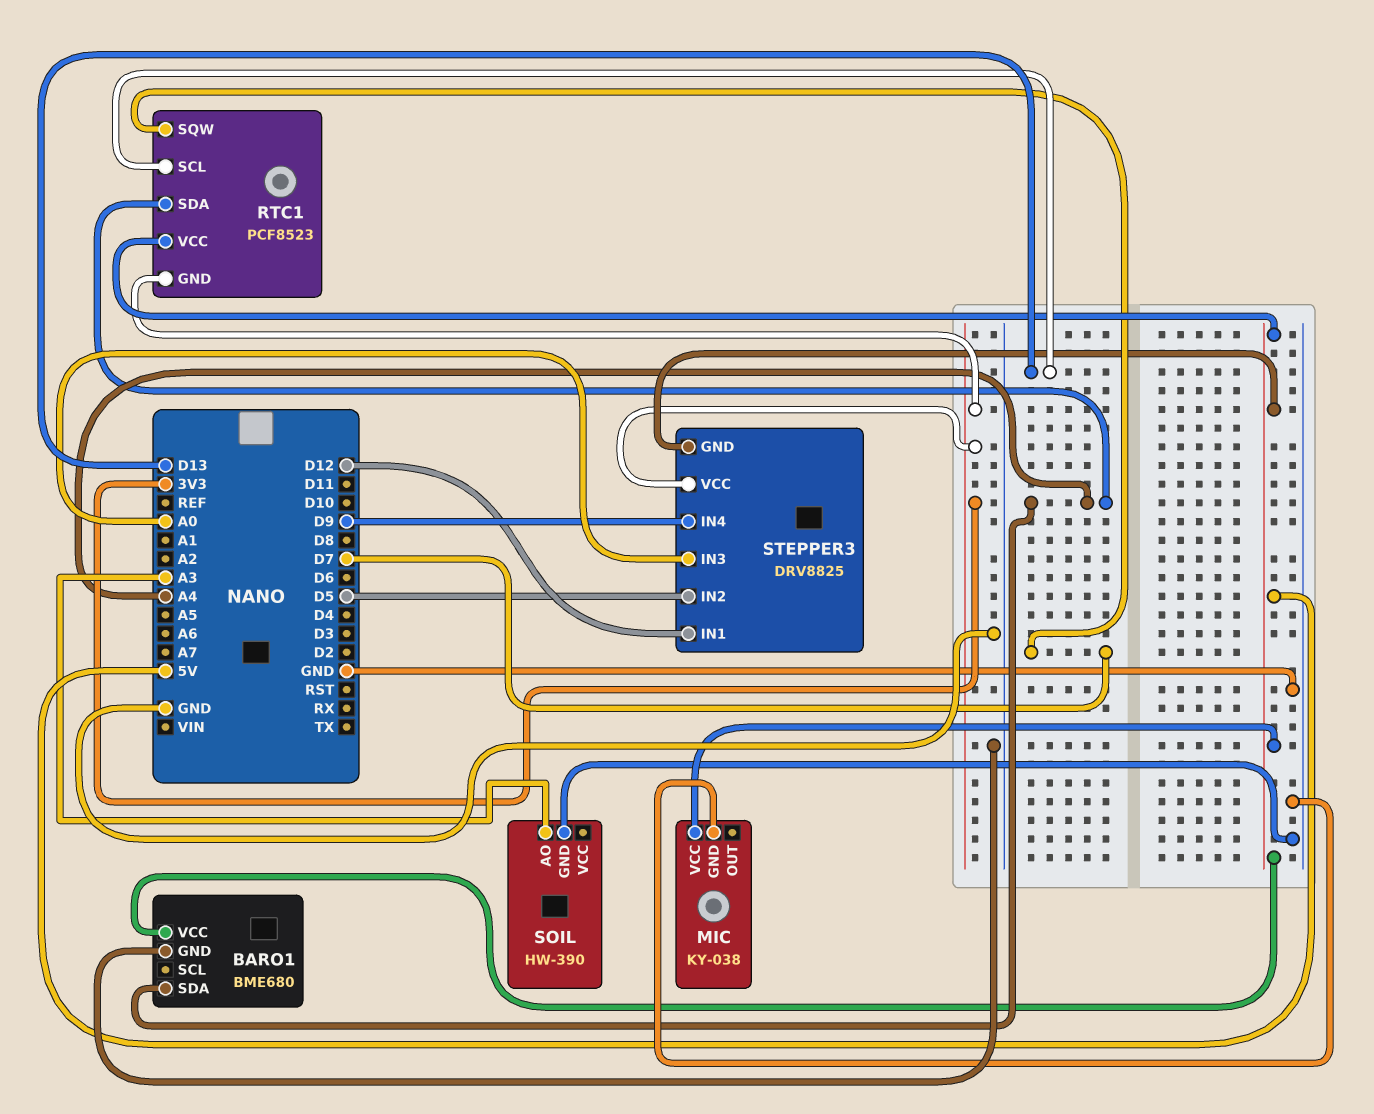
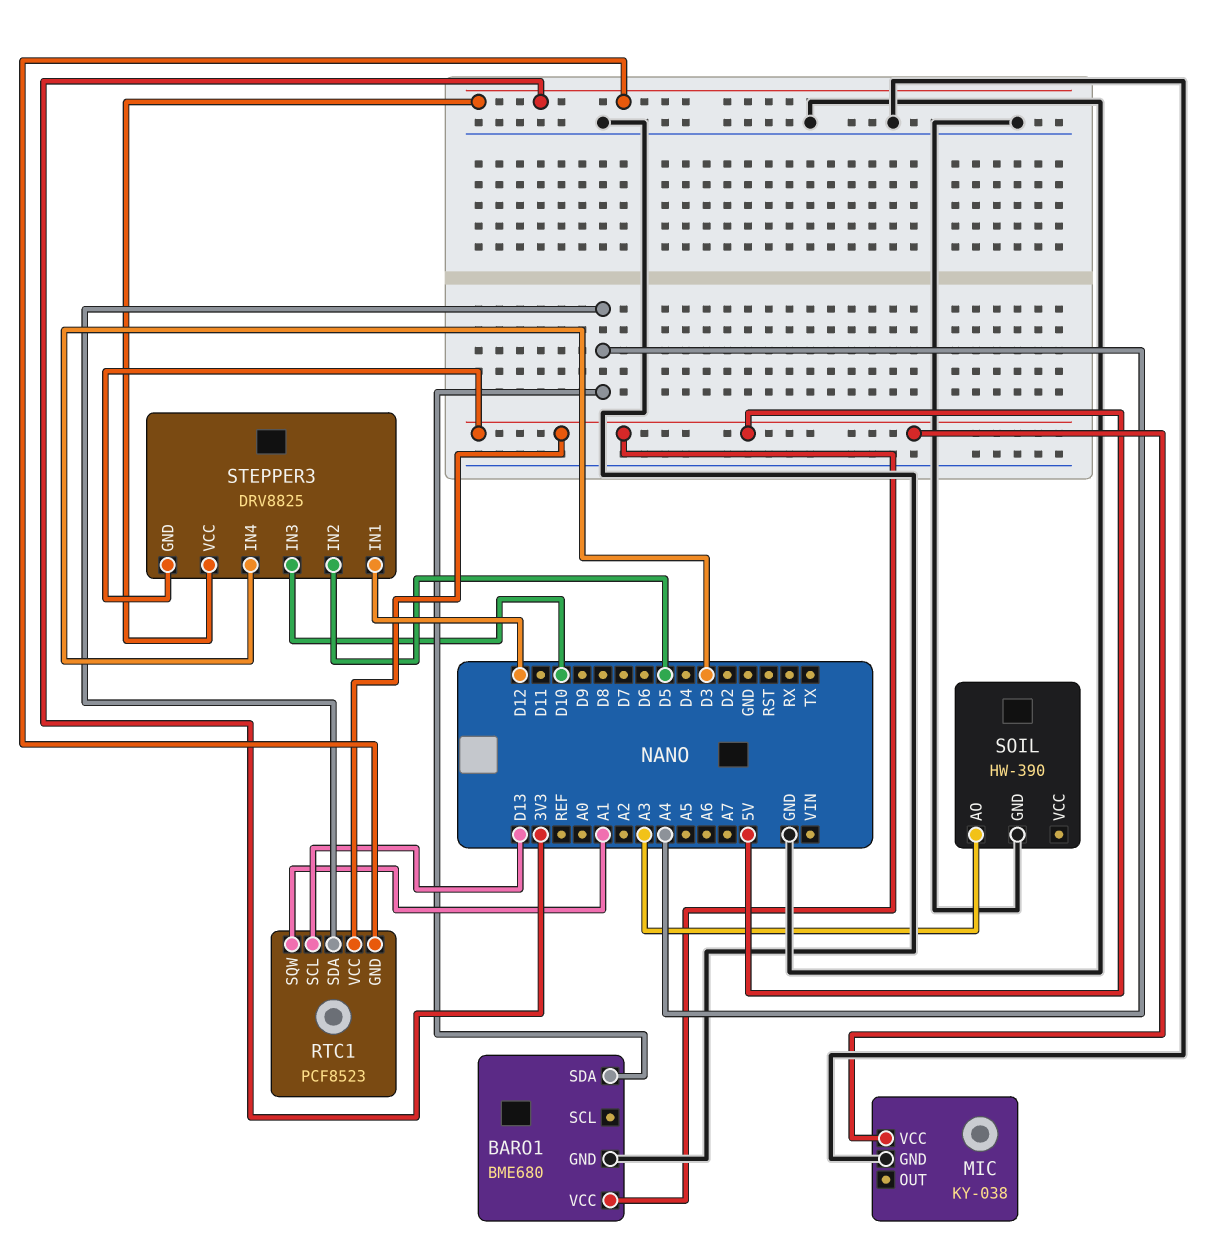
RTC1 pin SQW: D7 -> A1
STEPPER3 pin IN3: A0 -> D10
STEPPER3 pin IN4: D9 -> D3

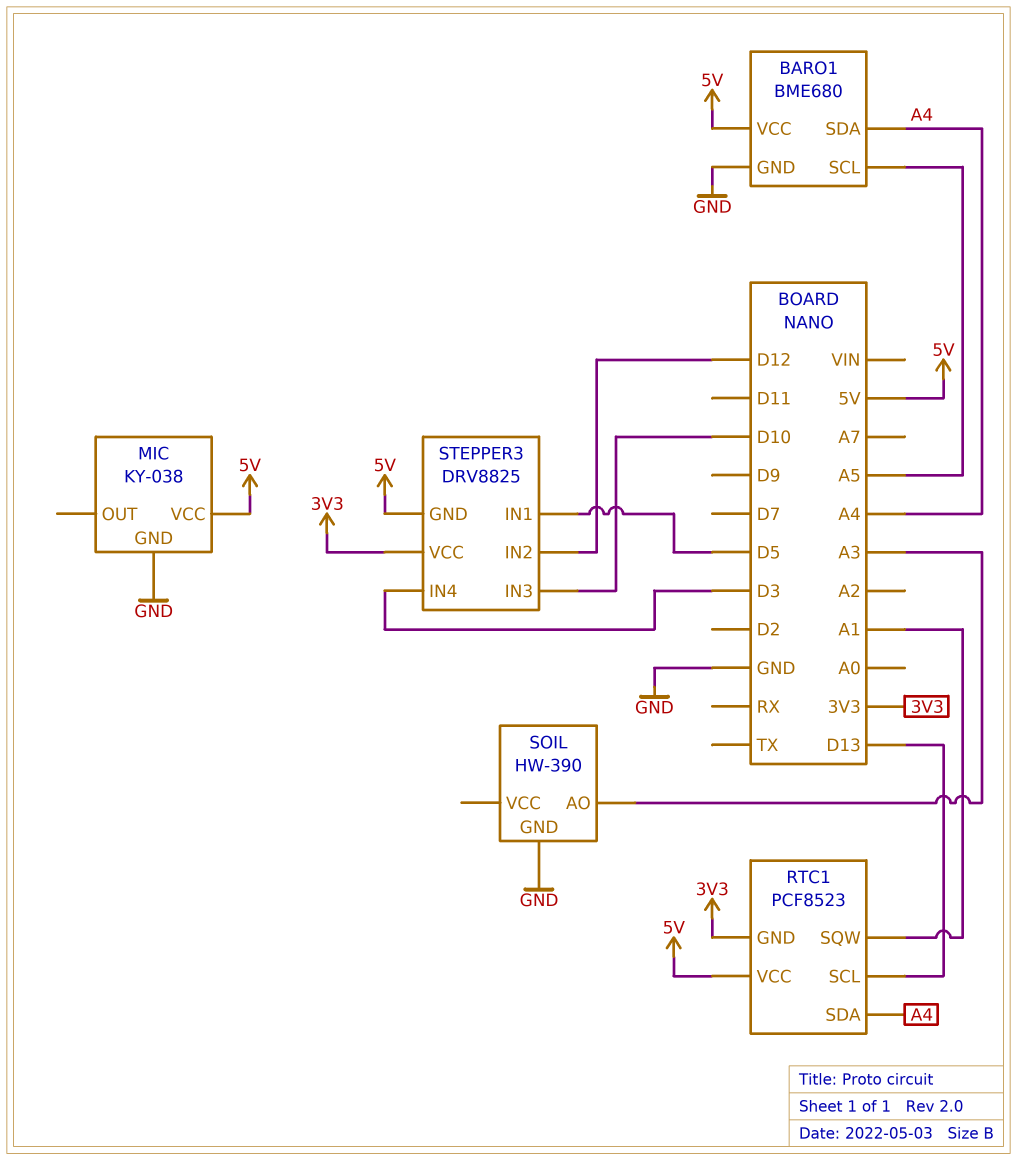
BARO1 pin SCL: none -> A5
STEPPER3 pin IN1: D12 -> D5
STEPPER3 pin IN2: D5 -> D12

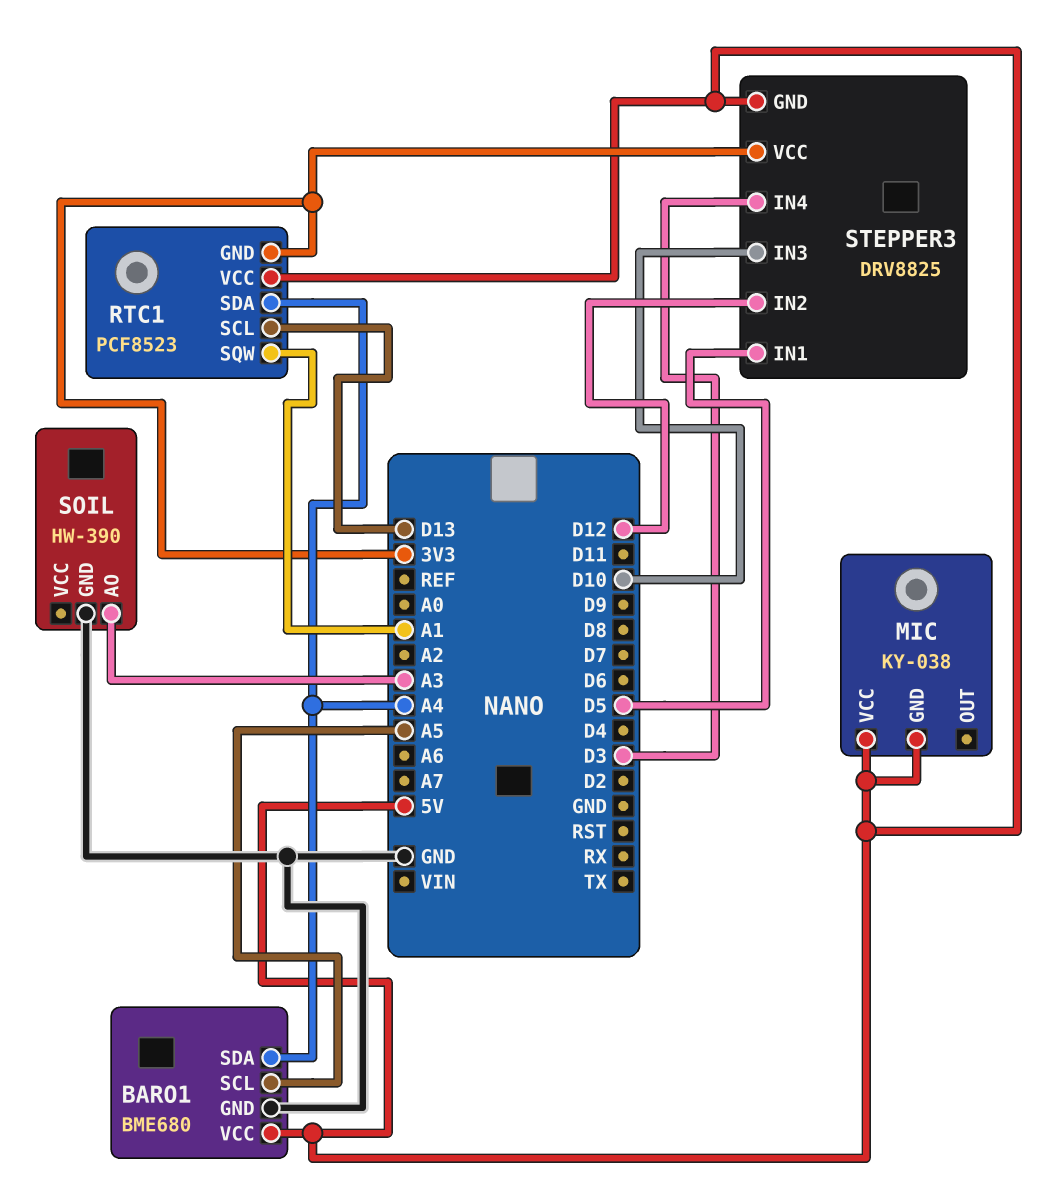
MIC pin GND: GND -> 5V

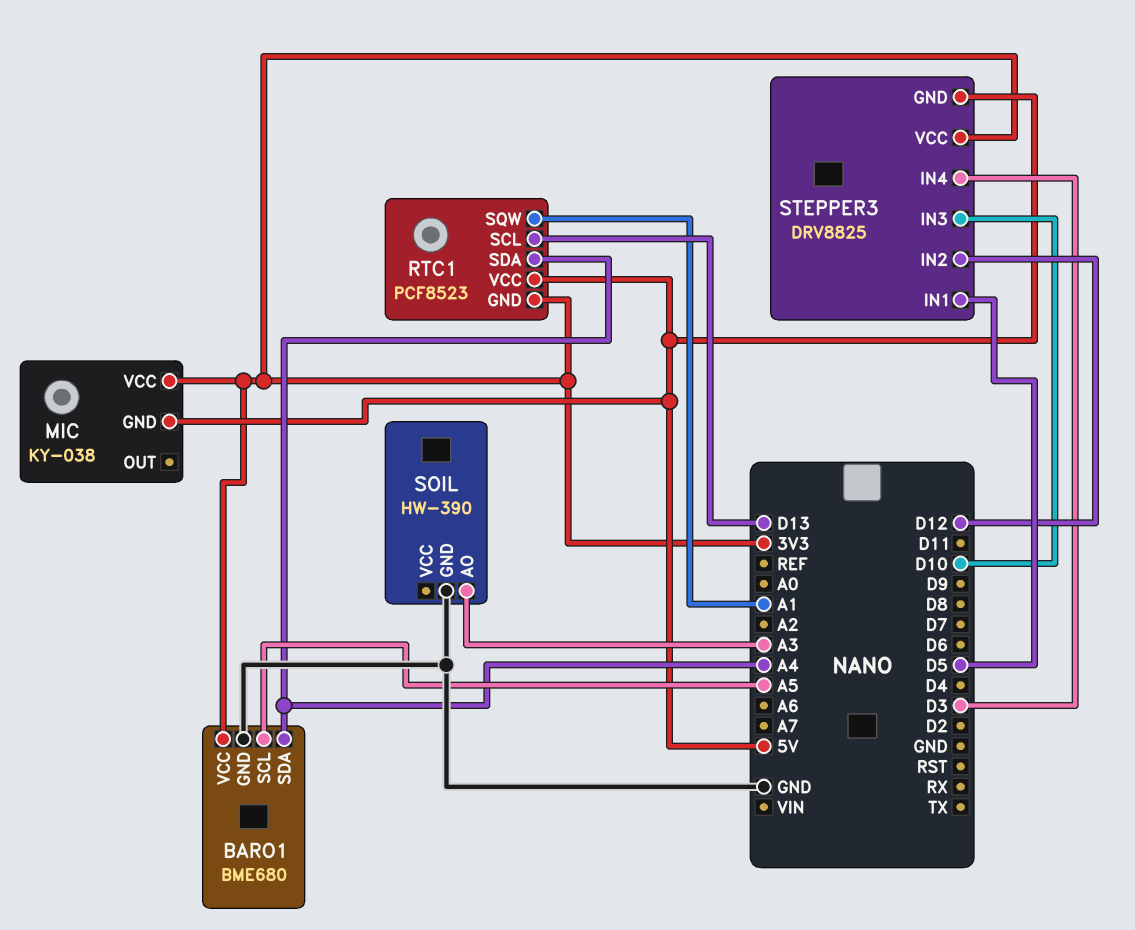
BARO1 pin VCC: 5V -> 3V3
MIC pin VCC: 5V -> 3V3

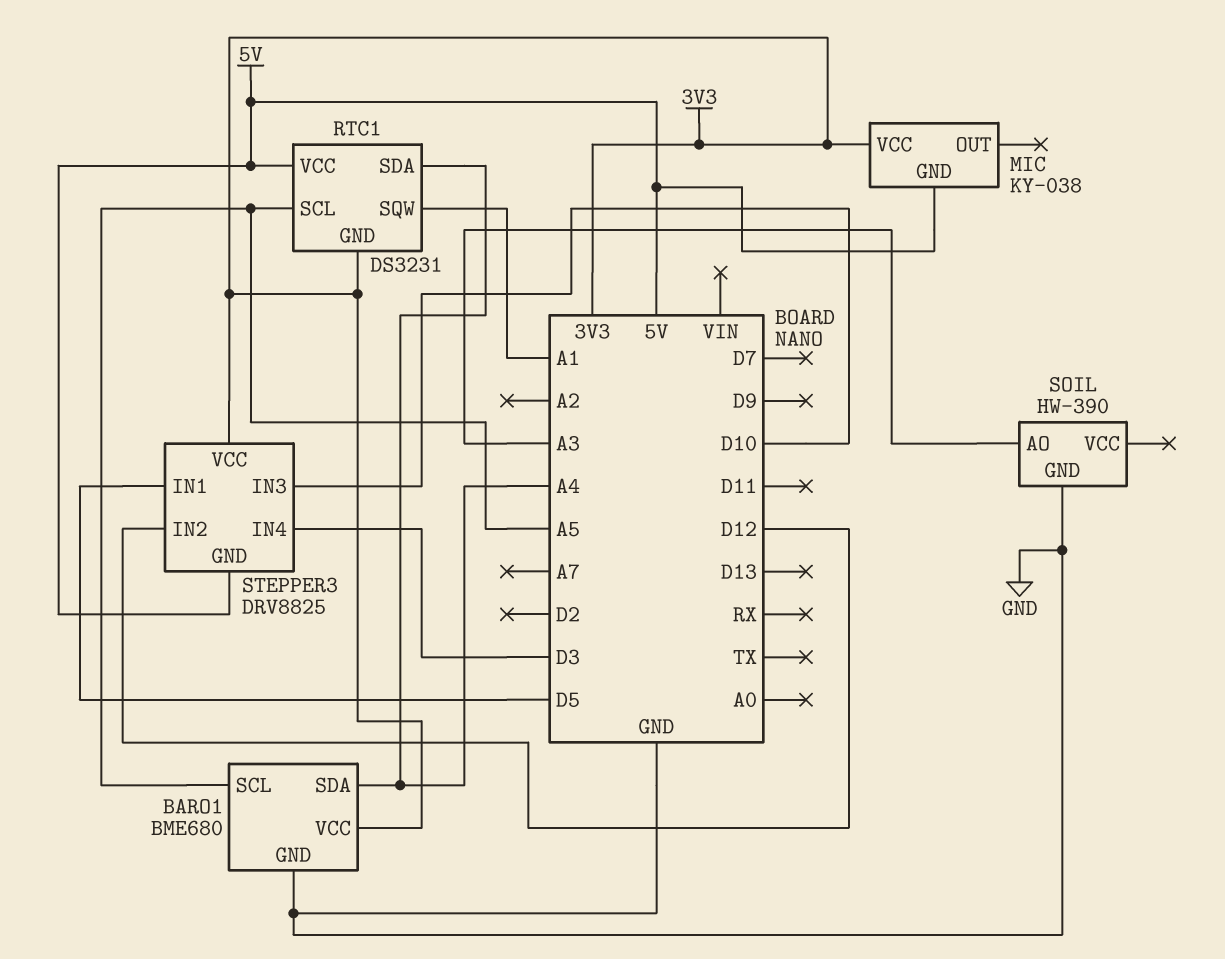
RTC1: PCF8523 -> DS3231
RTC1 pin SCL: D13 -> A5

